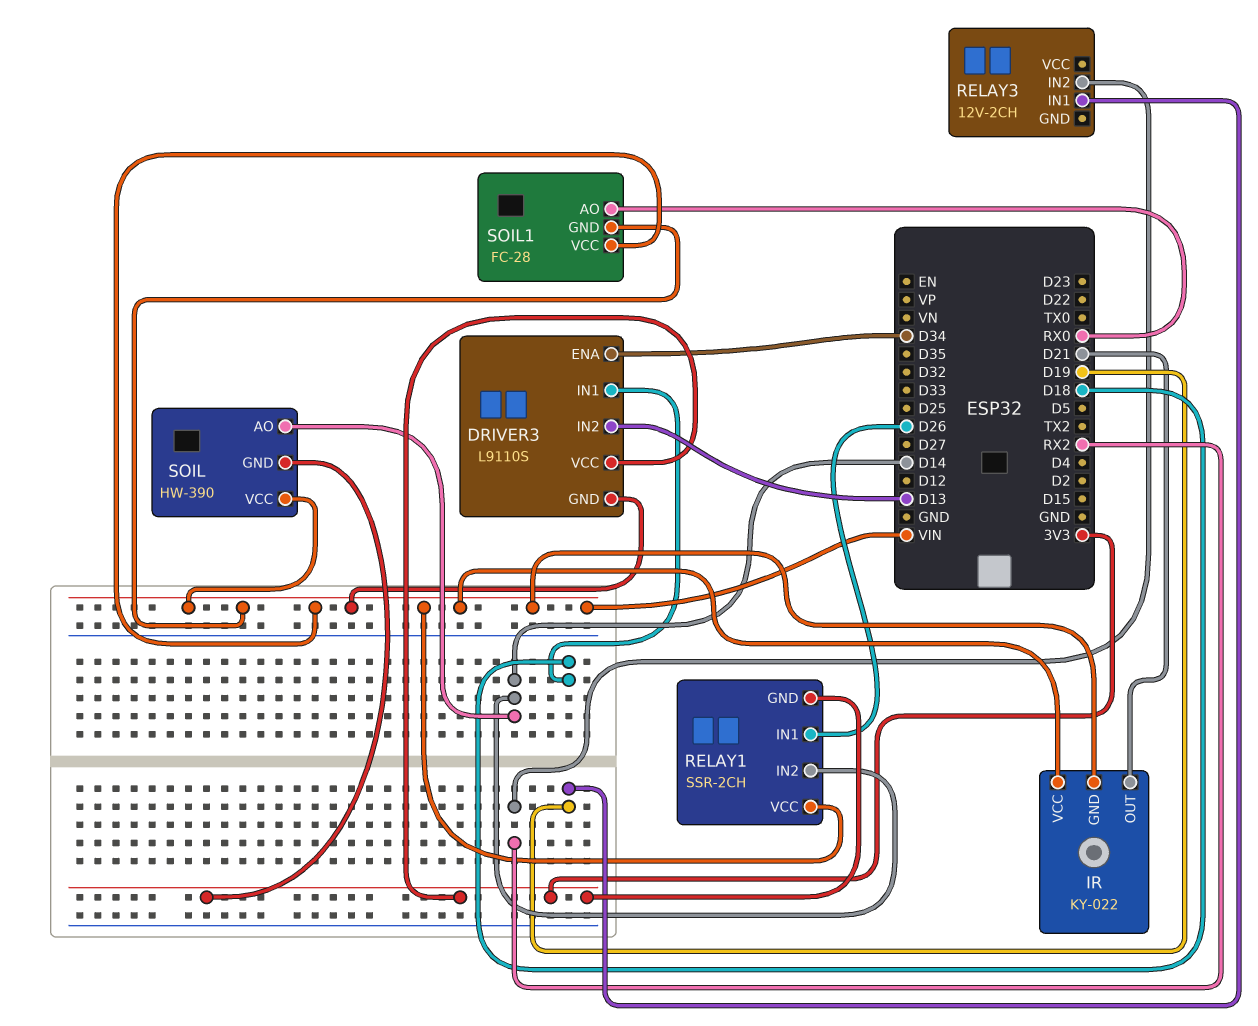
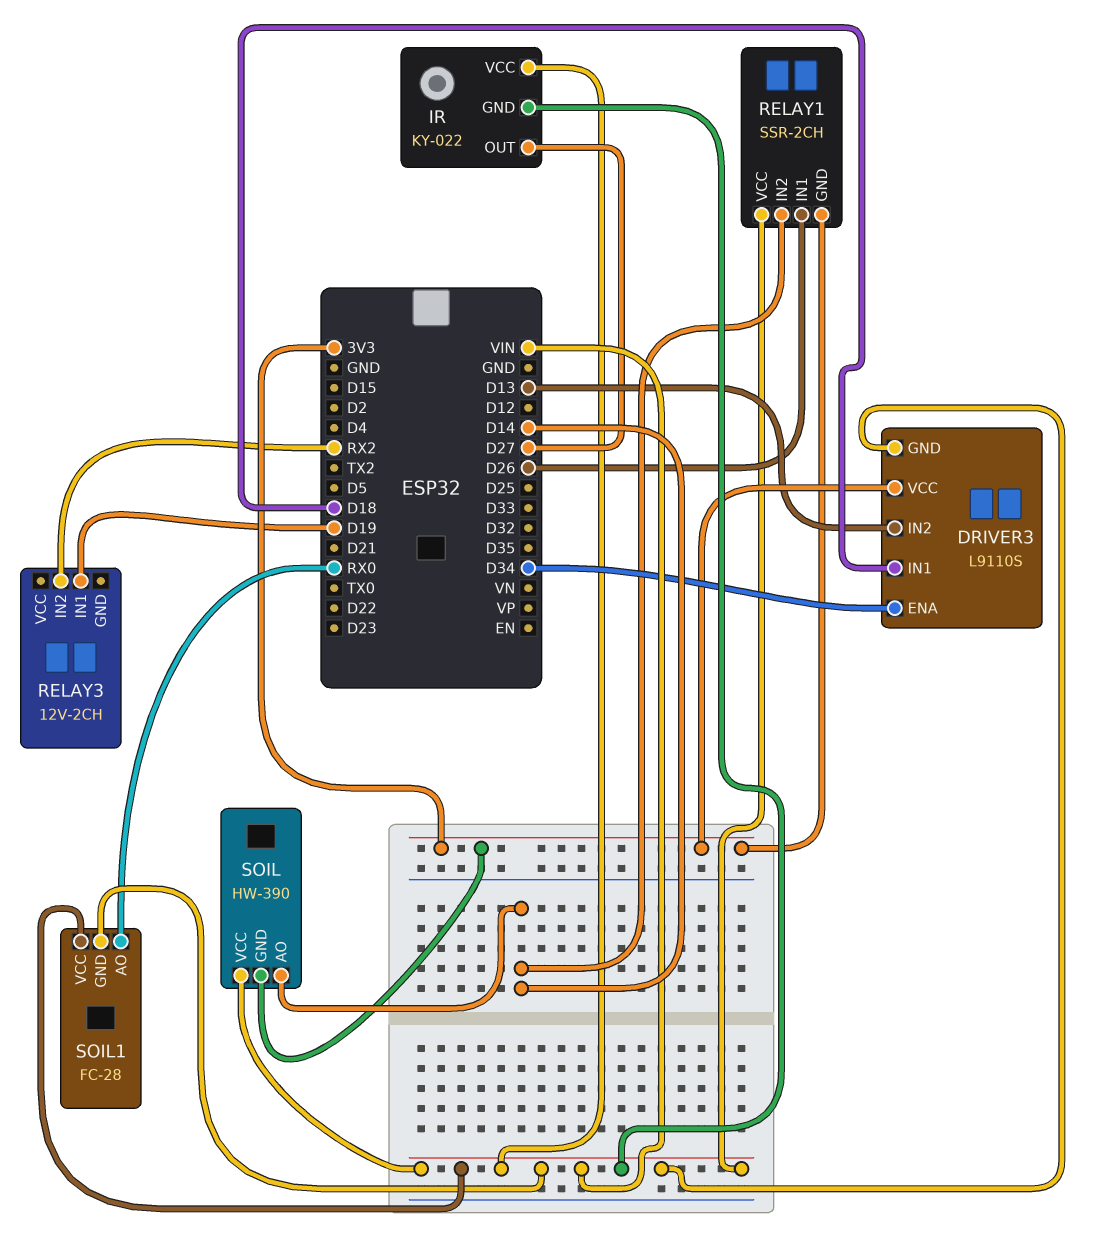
IR pin OUT: D21 -> D27

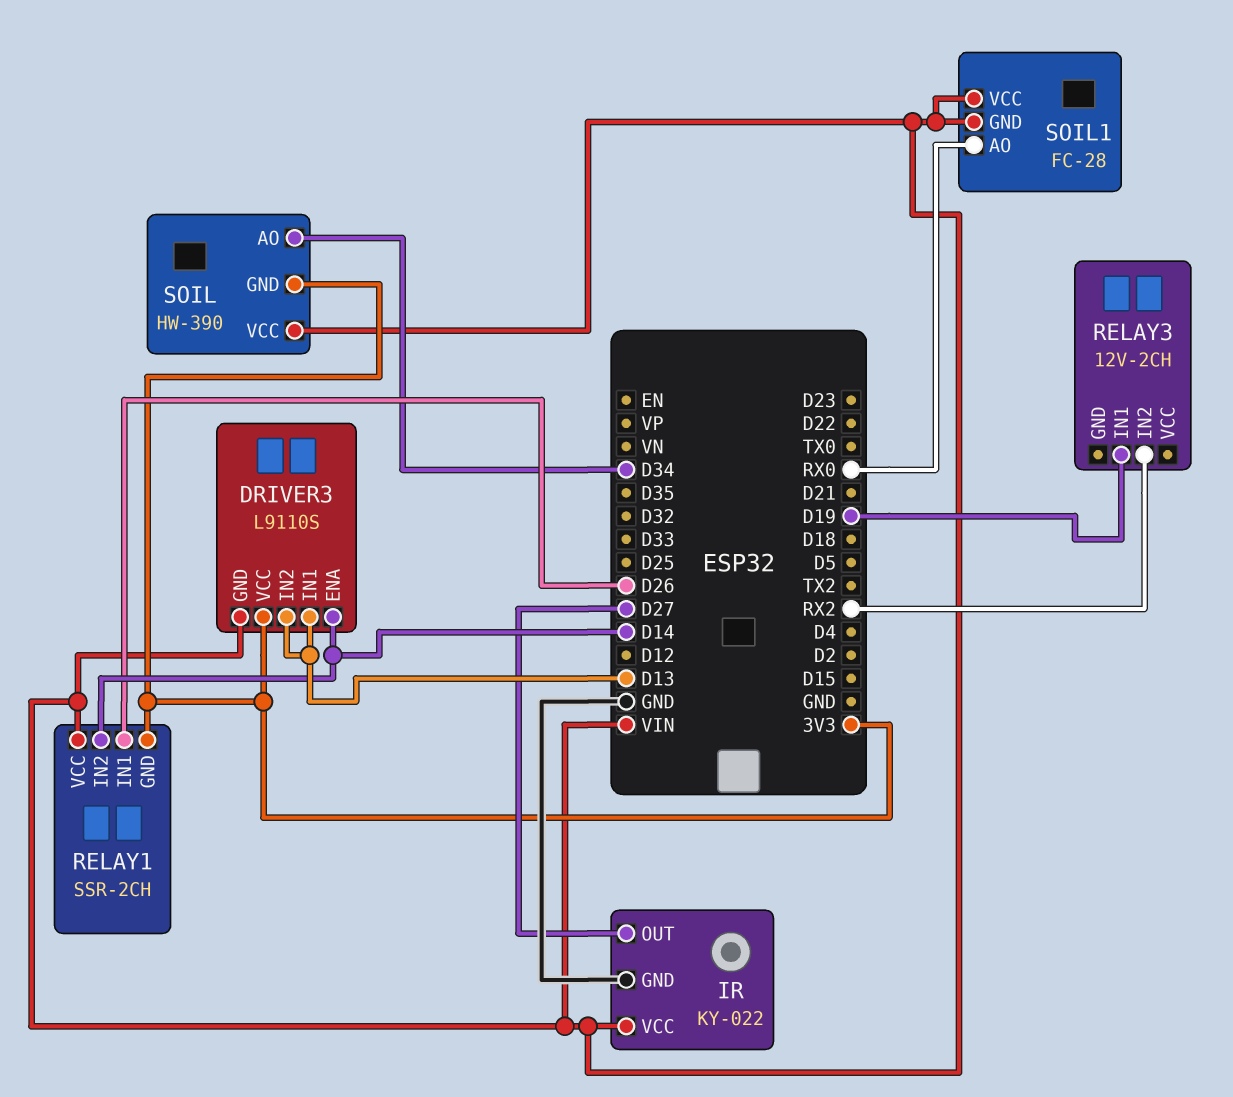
DRIVER3 pin ENA: D34 -> D14
DRIVER3 pin IN1: D18 -> D13
IR pin GND: VIN -> GND
SOIL pin AO: D14 -> D34

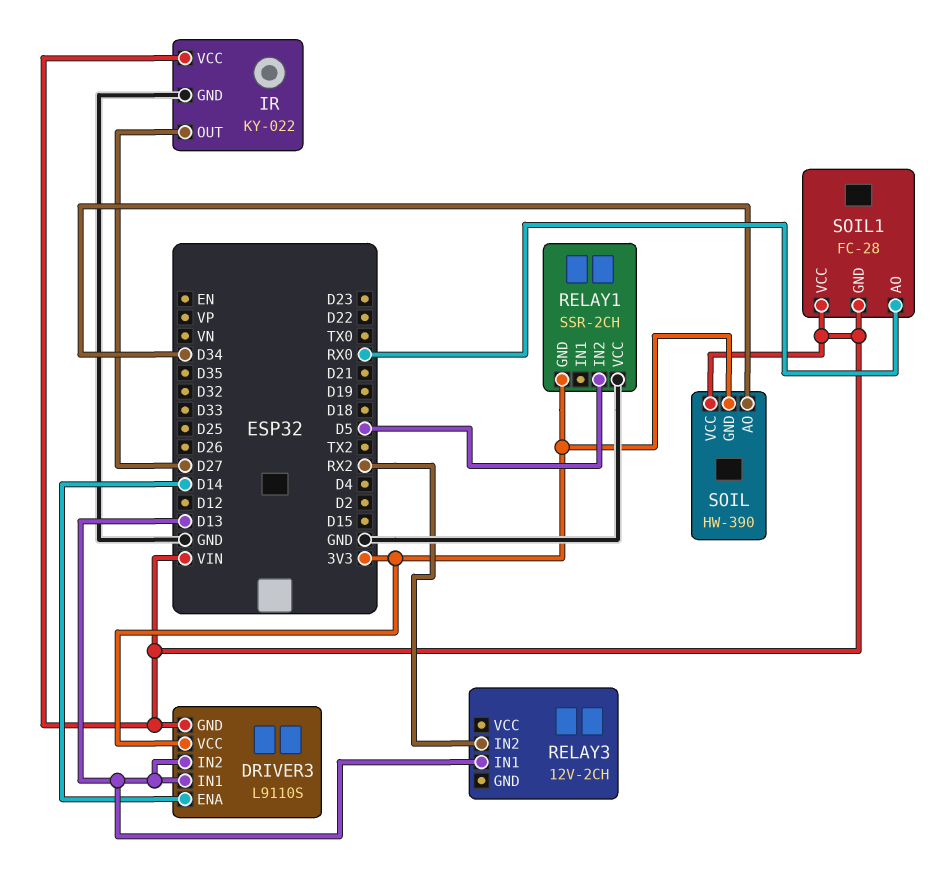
RELAY1 pin IN1: D26 -> none
RELAY1 pin IN2: D14 -> D5
RELAY1 pin VCC: VIN -> GND
RELAY3 pin IN1: D19 -> D13

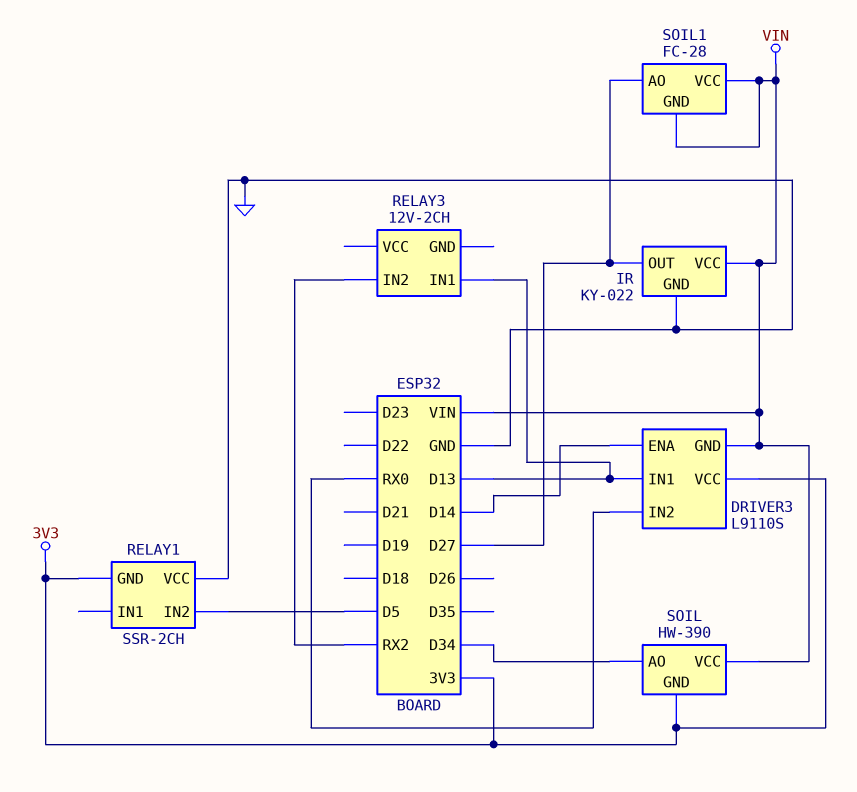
DRIVER3 pin IN2: D13 -> RX0
SOIL1 pin AO: RX0 -> D27

